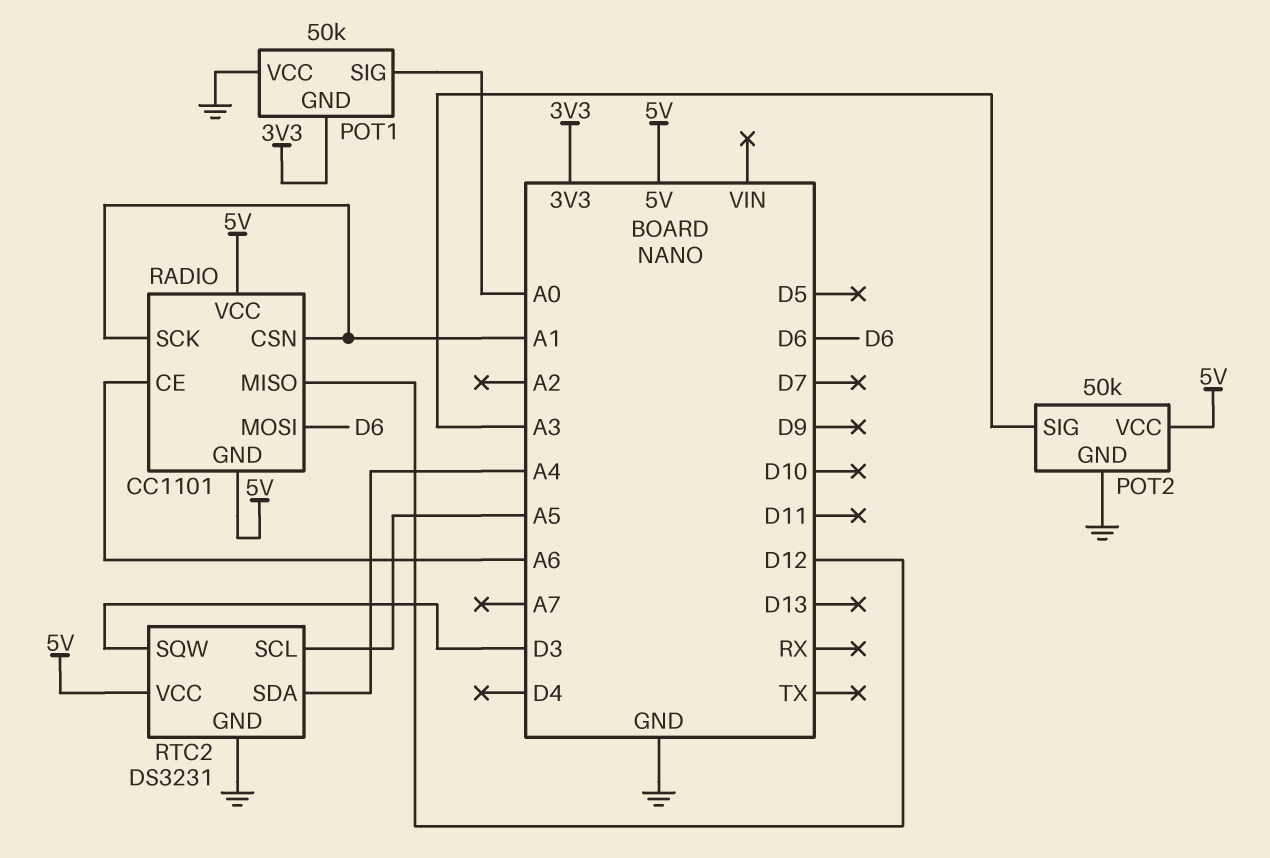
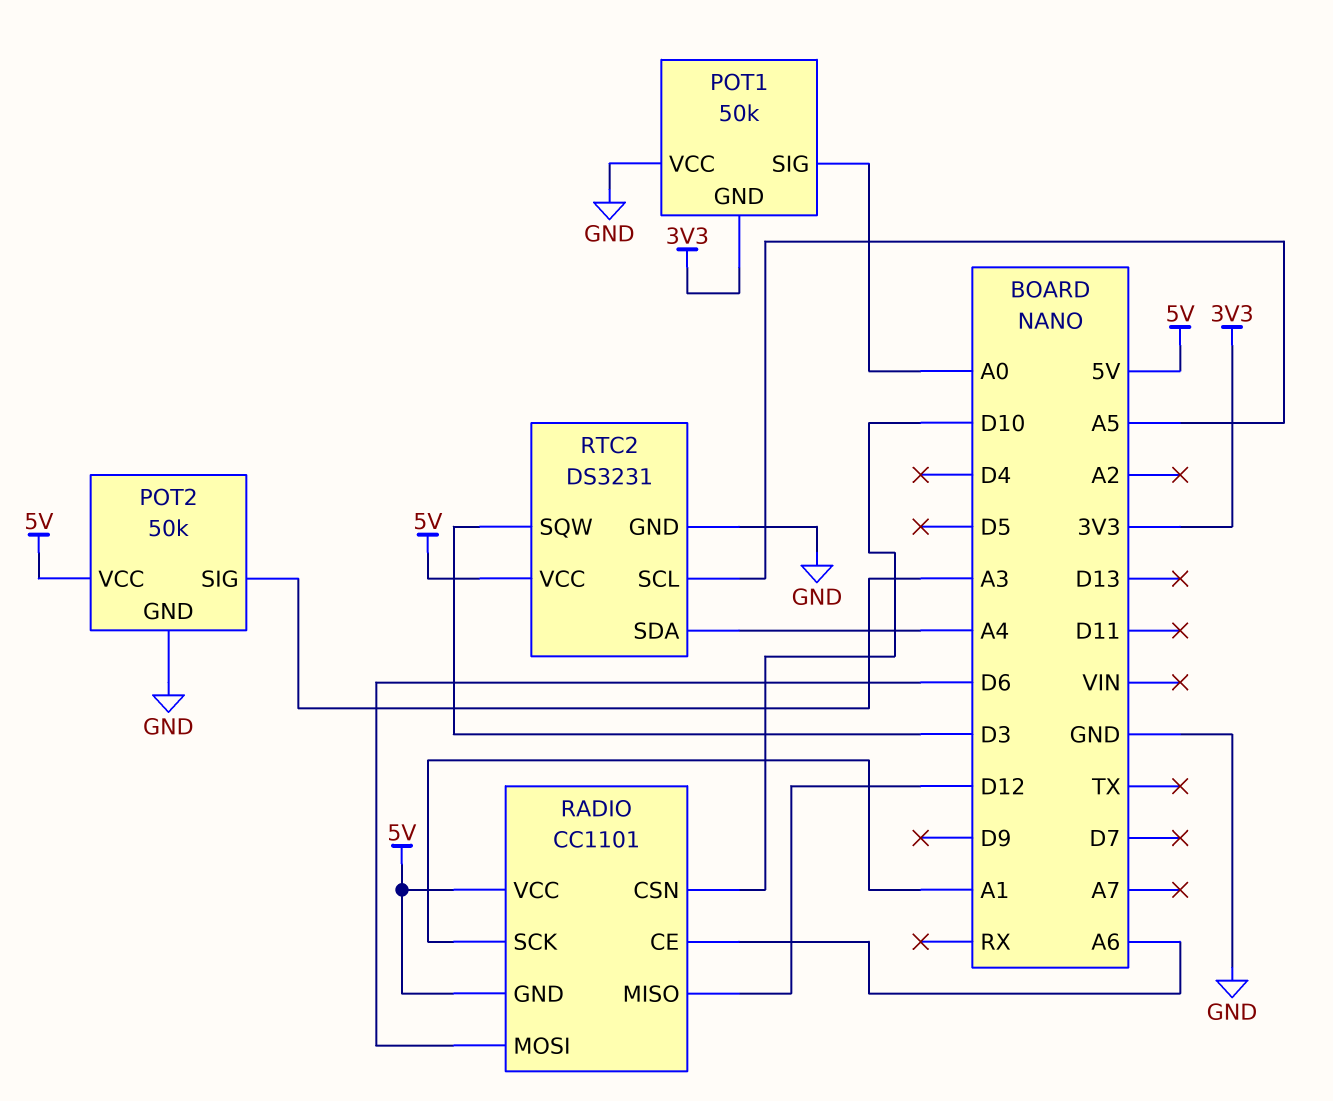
RADIO pin CSN: A1 -> D10

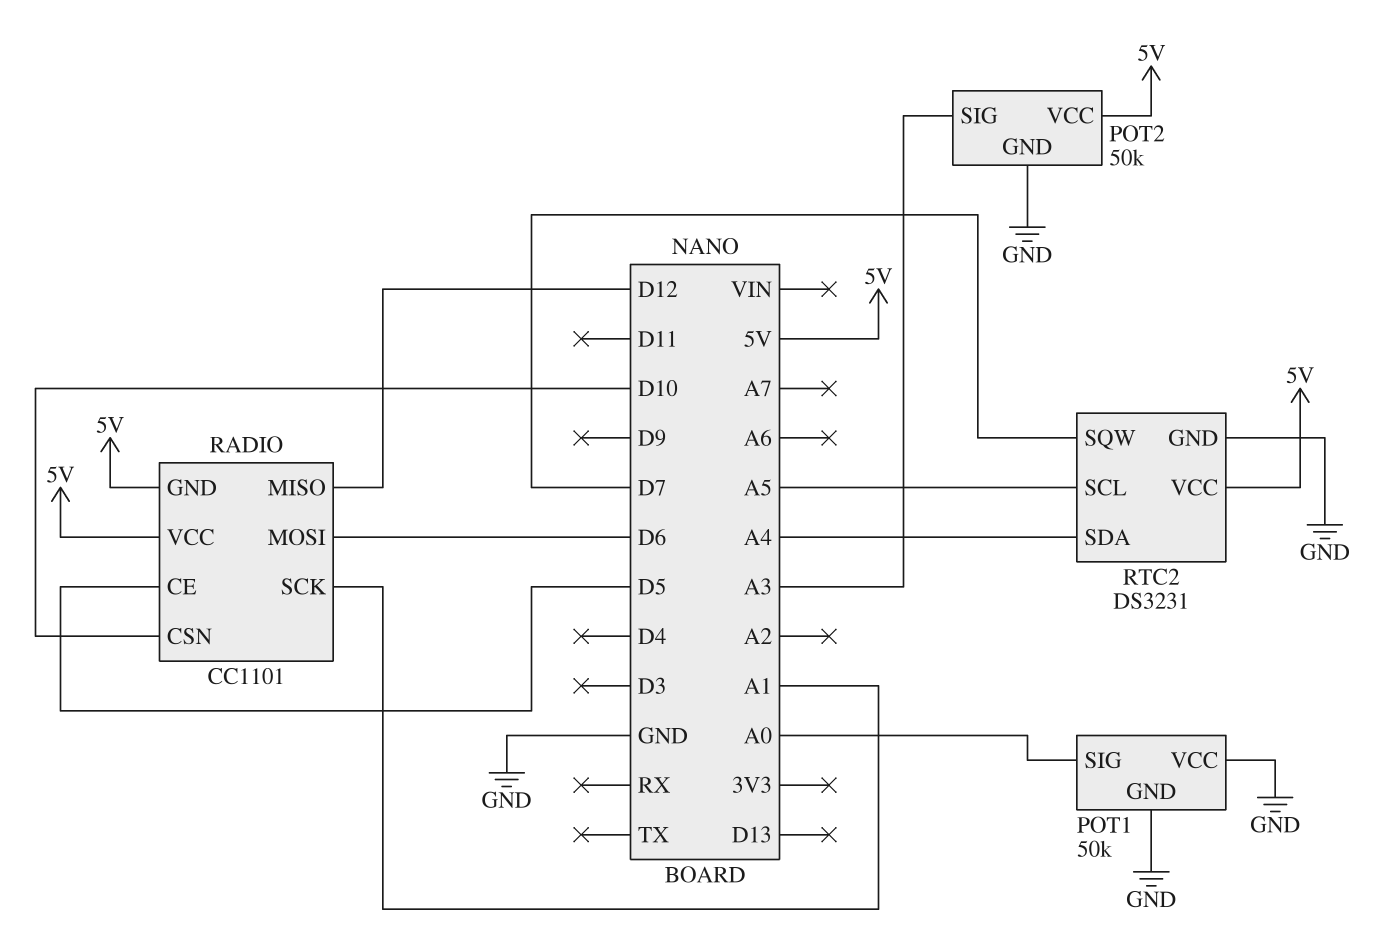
POT1 pin GND: 3V3 -> GND
RADIO pin CE: A6 -> D5
RTC2 pin SQW: D3 -> D7

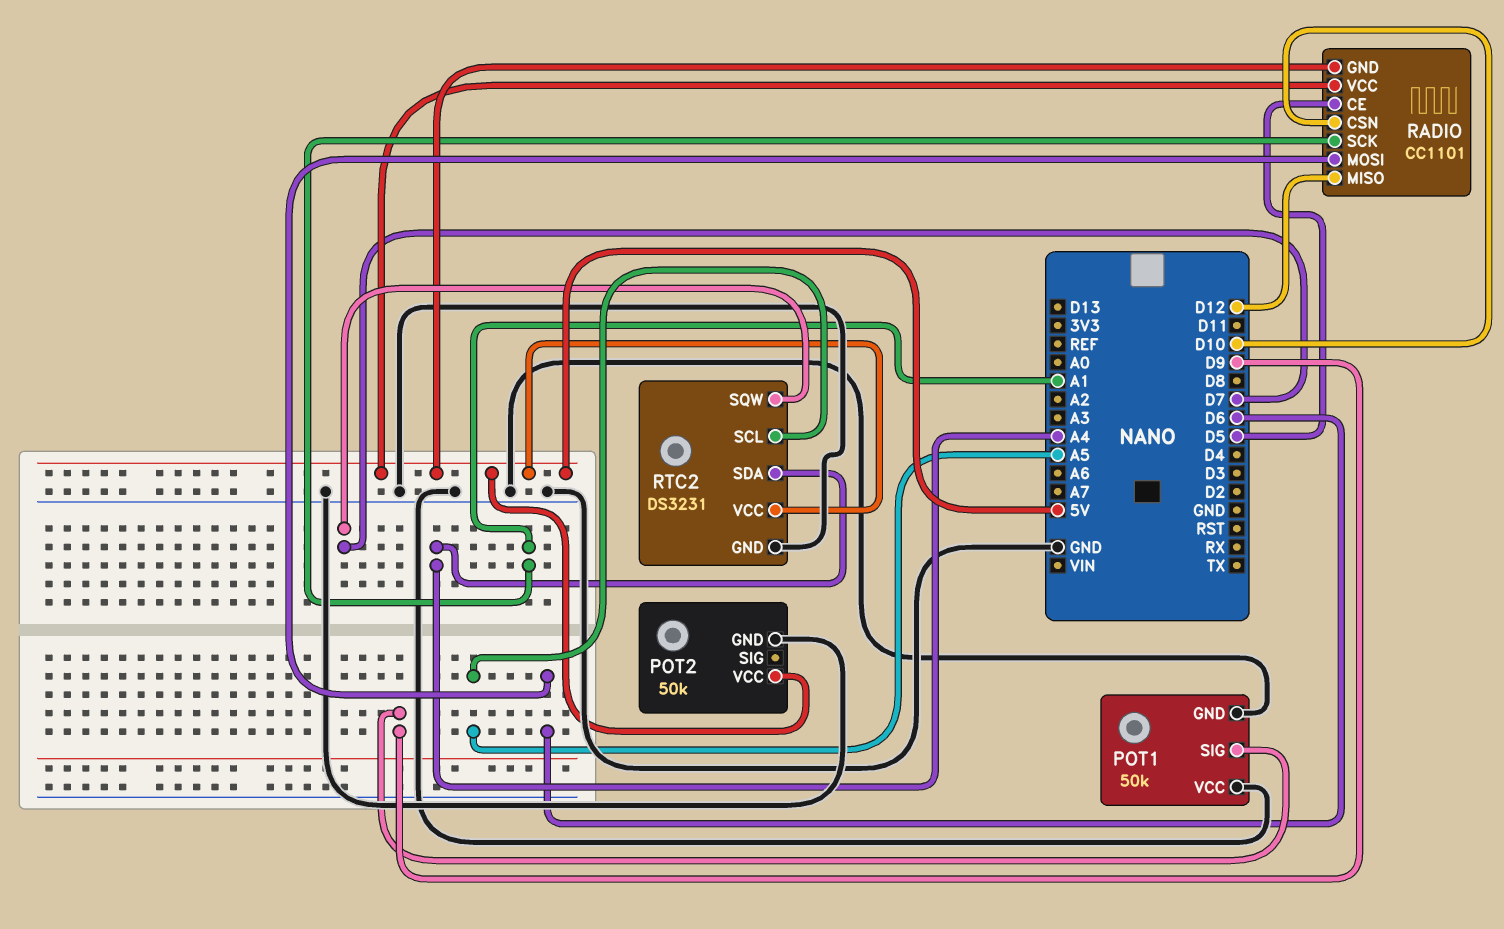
POT1 pin SIG: A0 -> D9
POT2 pin SIG: A3 -> none

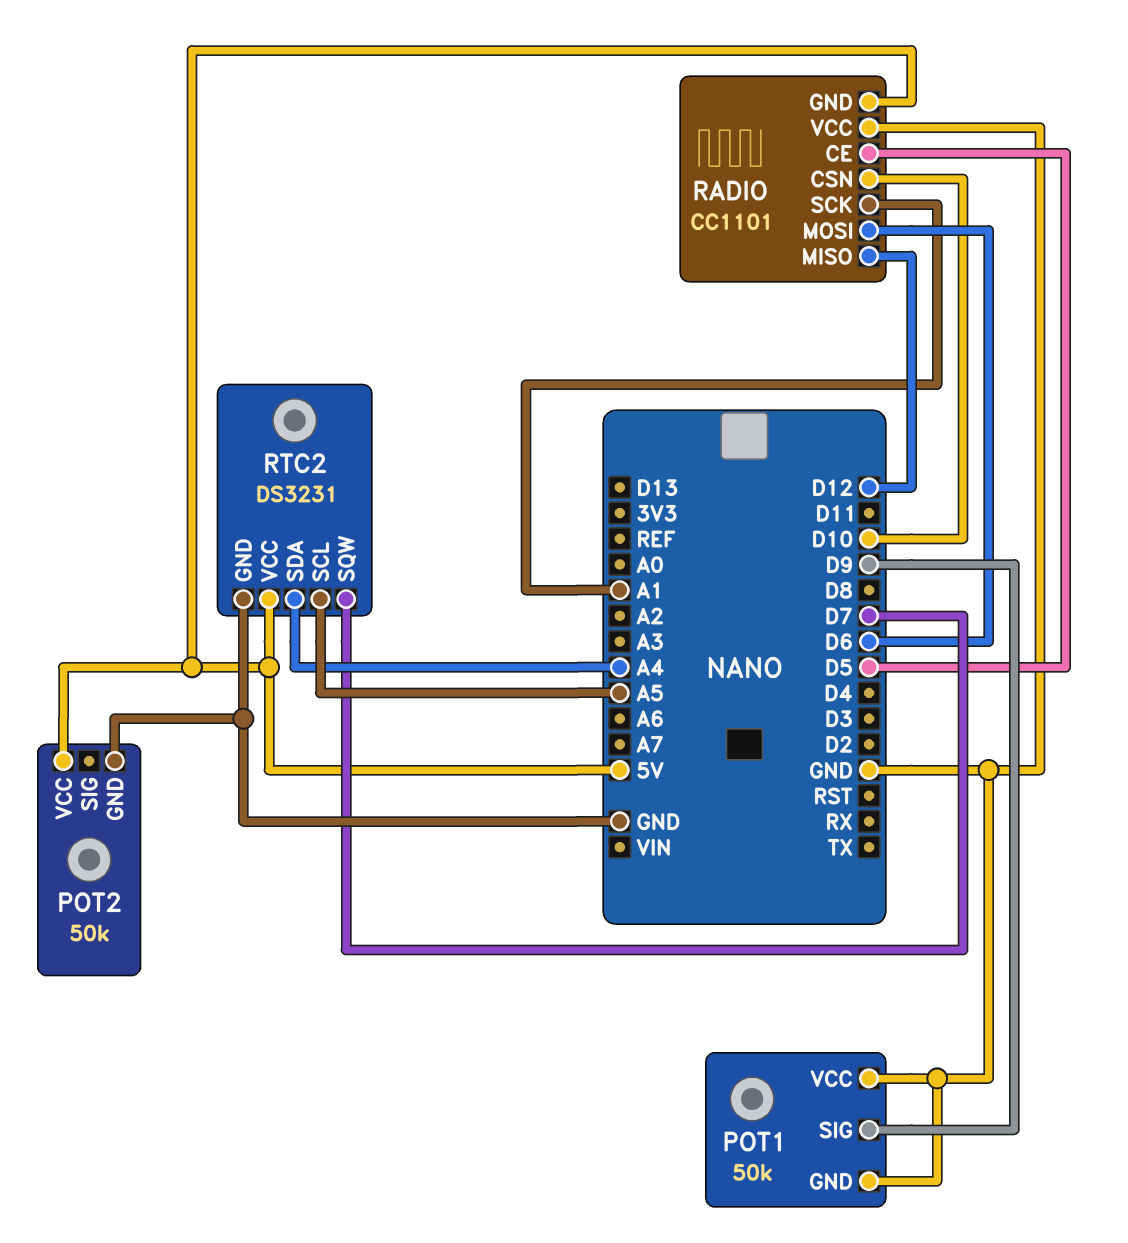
RADIO pin VCC: 5V -> GND

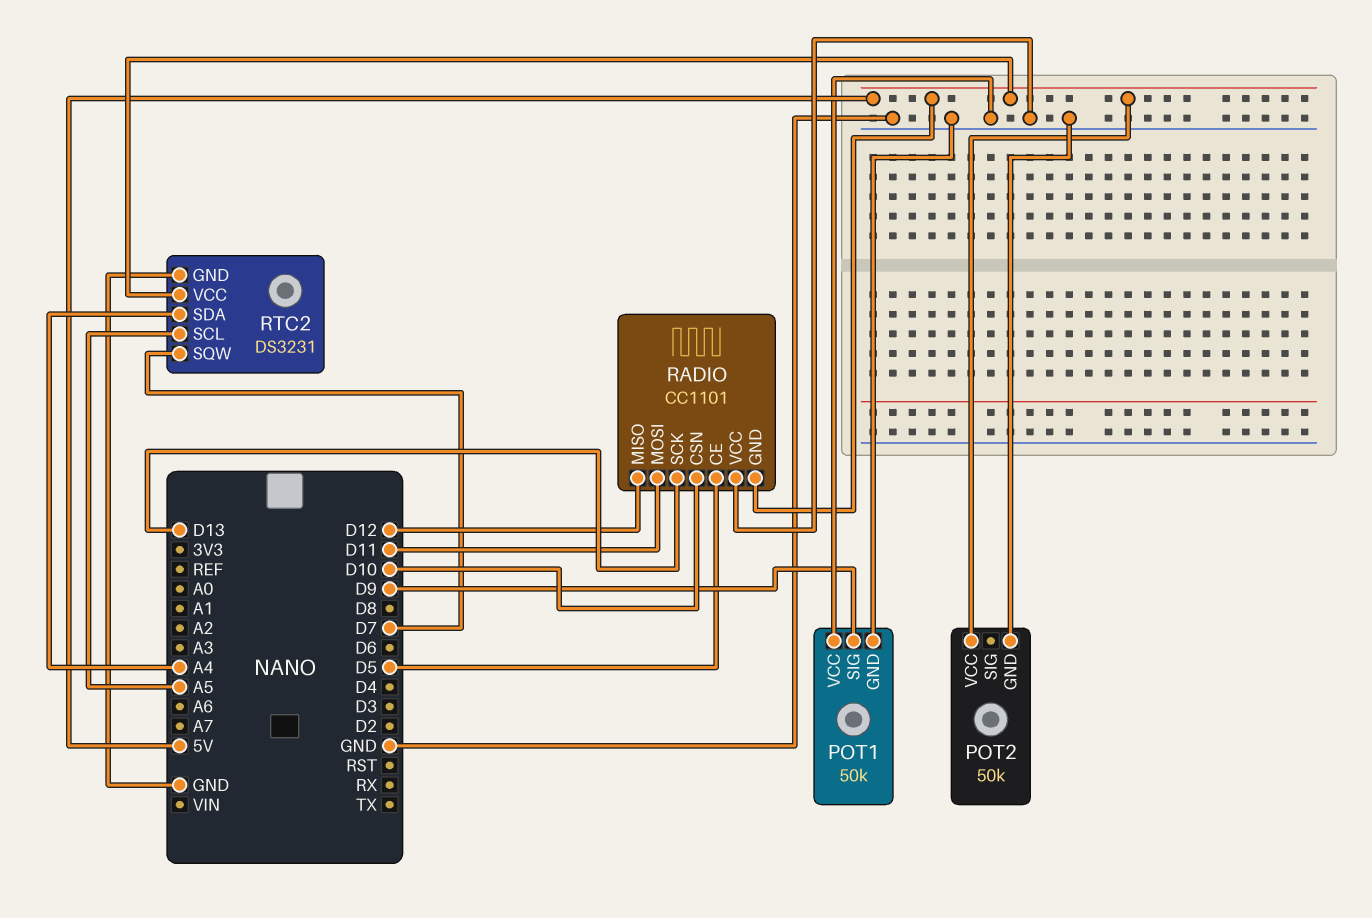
RADIO pin MOSI: D6 -> D11
RADIO pin SCK: A1 -> D13

